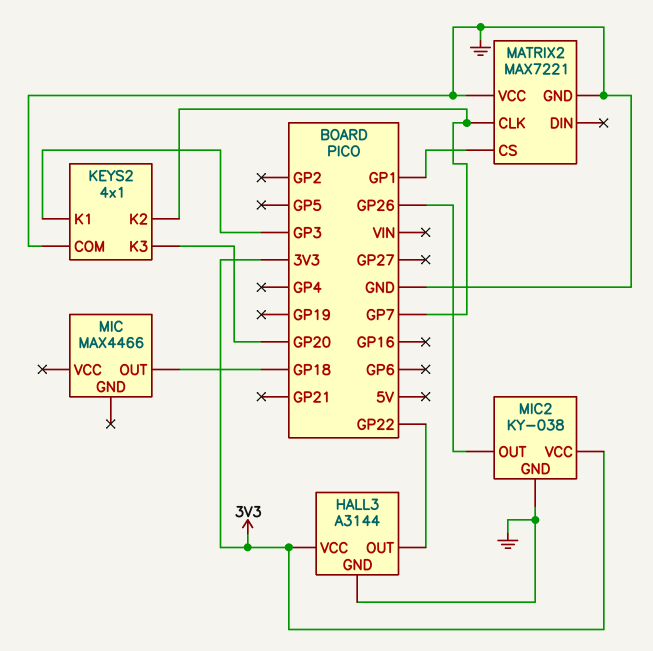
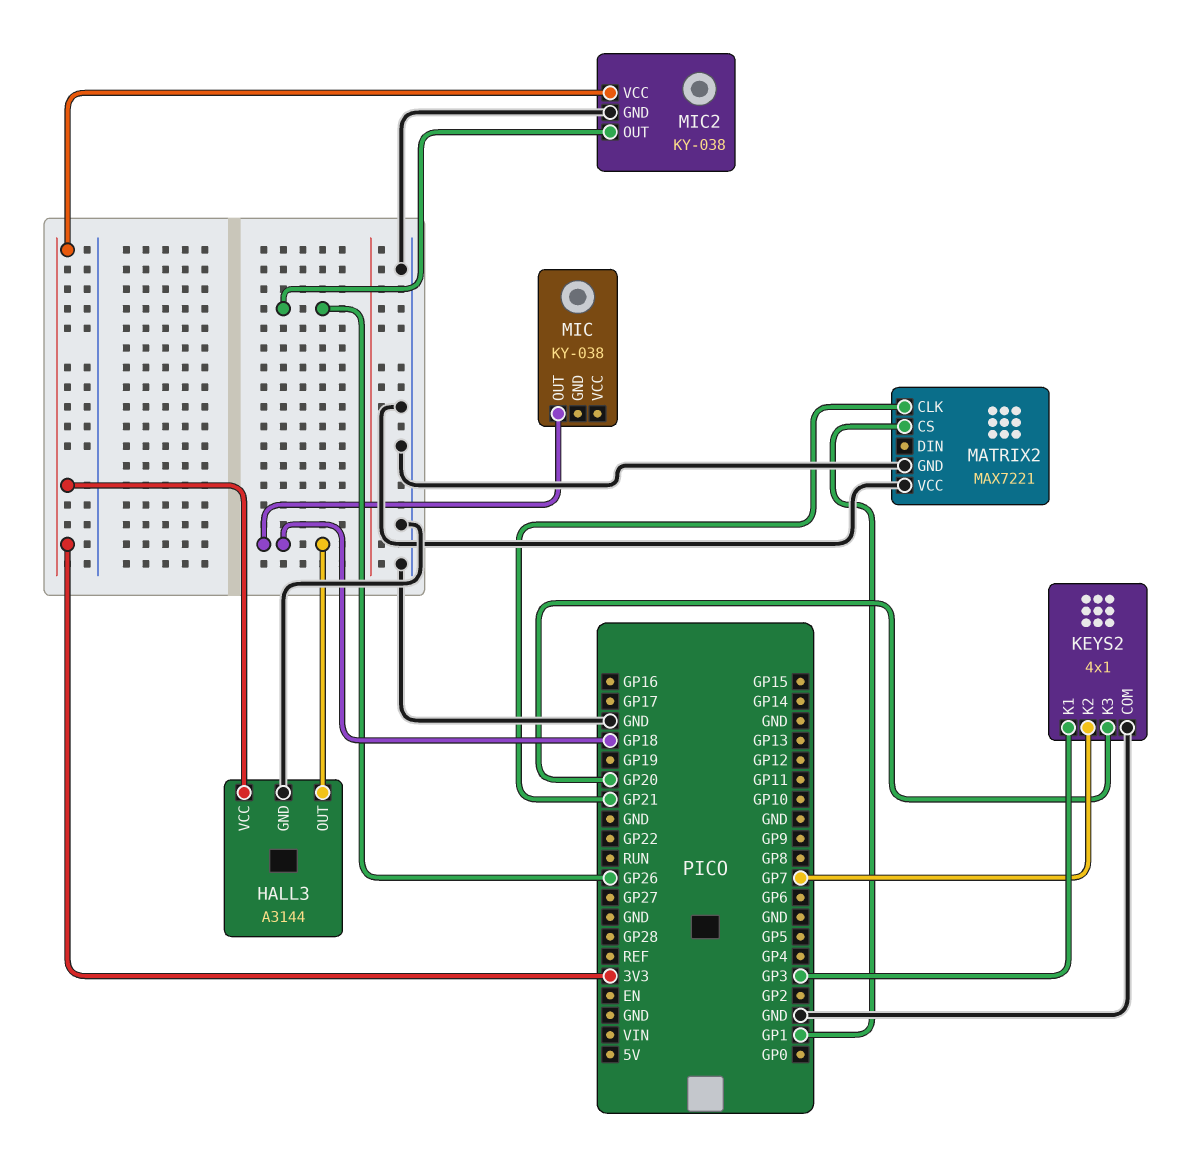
HALL3 pin OUT: GP22 -> GP18
MATRIX2 pin CLK: GP7 -> GP21
MIC: MAX4466 -> KY-038

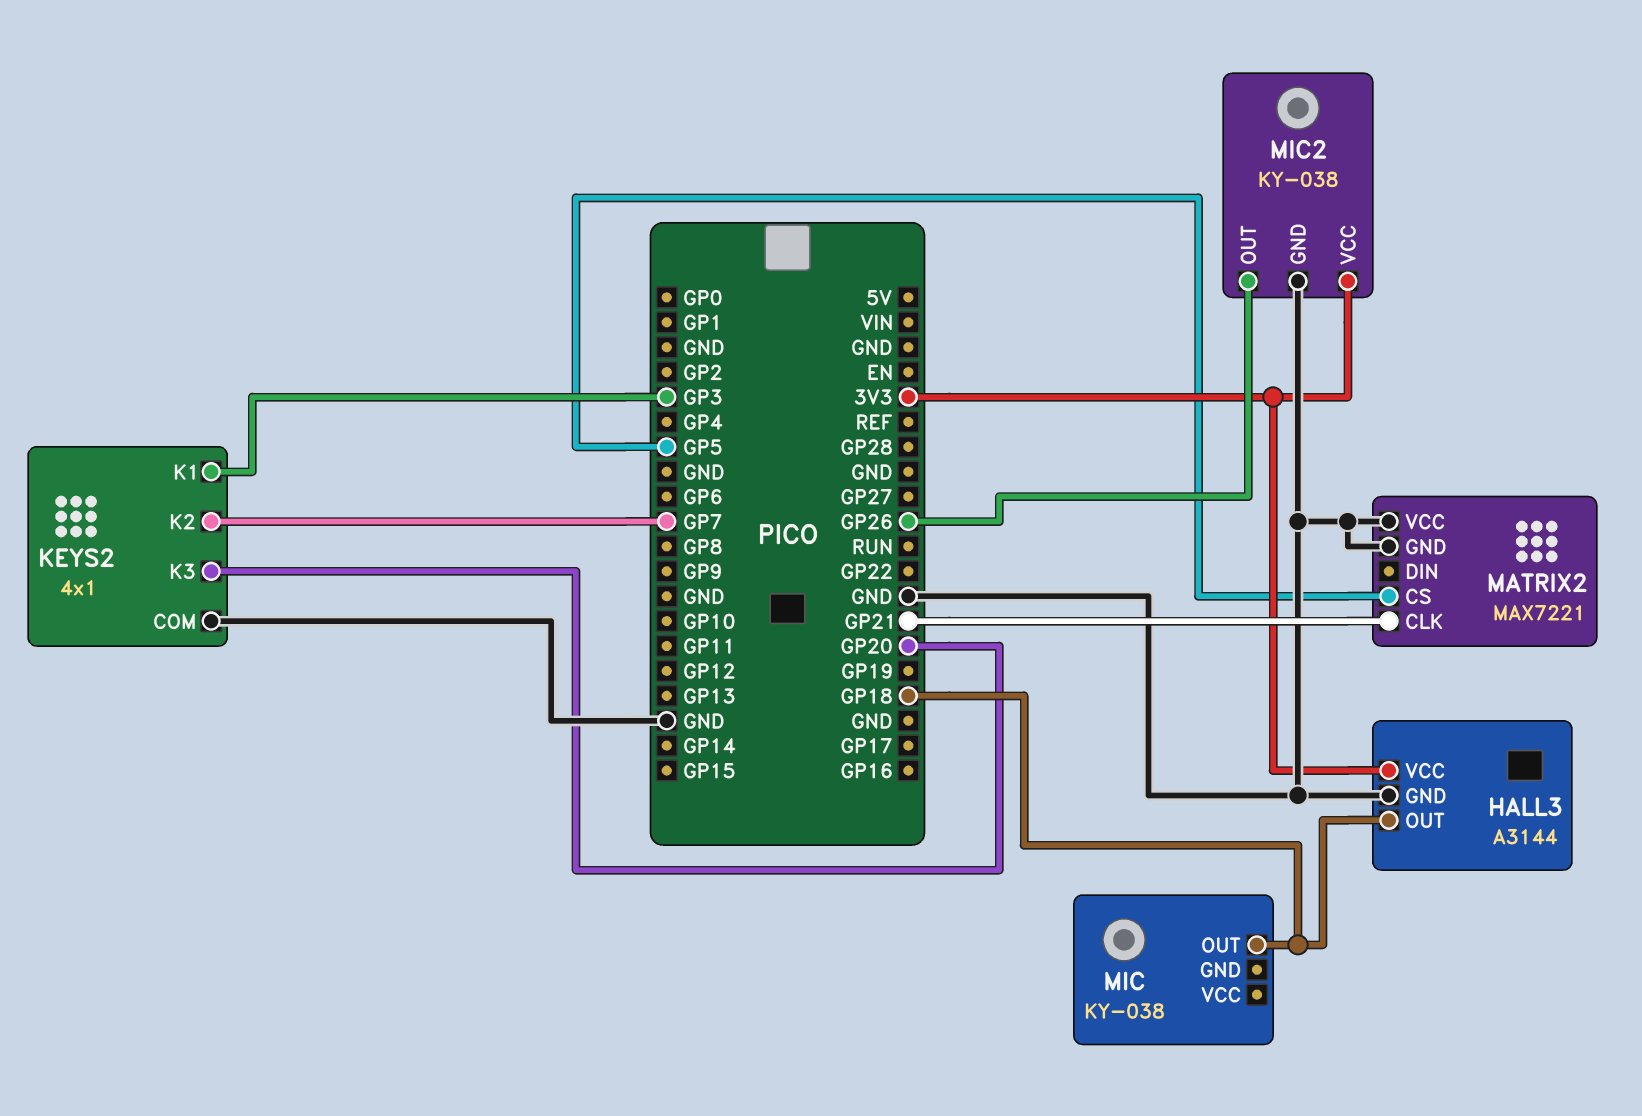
MATRIX2 pin CS: GP1 -> GP5

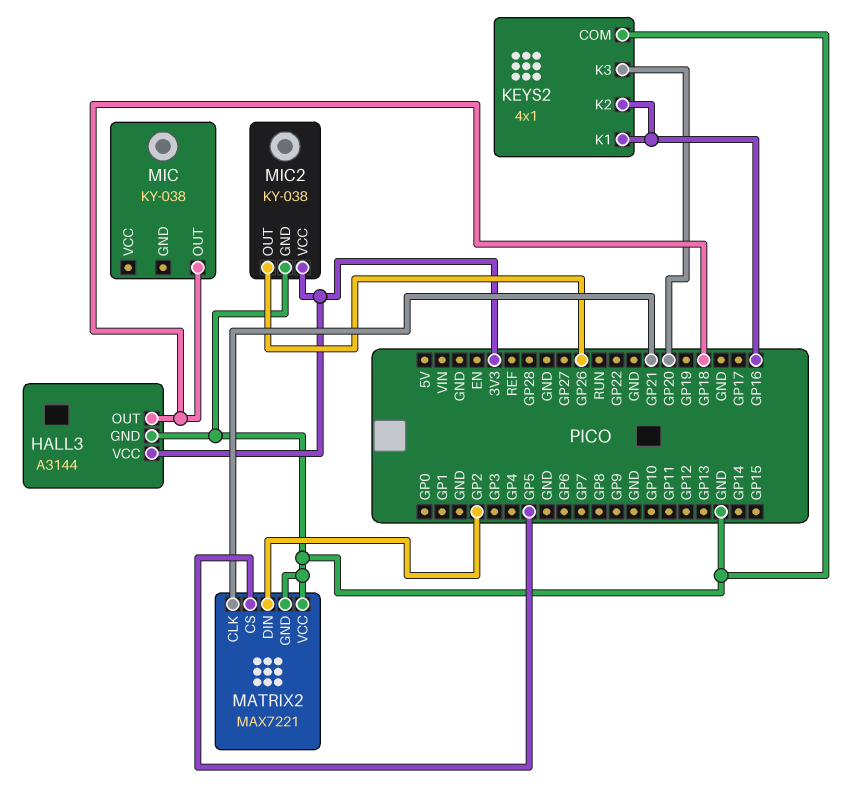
KEYS2 pin K1: GP3 -> GP16
KEYS2 pin K2: GP7 -> GP16
MATRIX2 pin DIN: none -> GP2

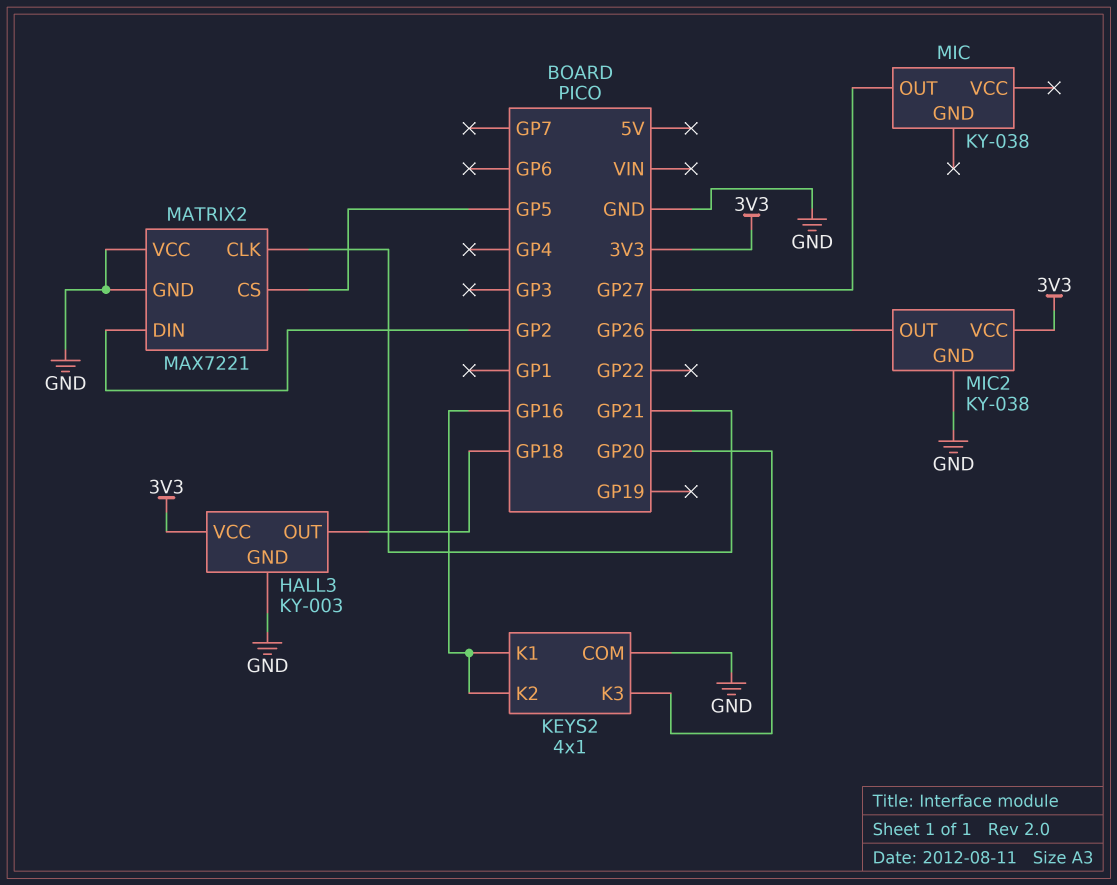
HALL3: A3144 -> KY-003
MIC pin OUT: GP18 -> GP27

